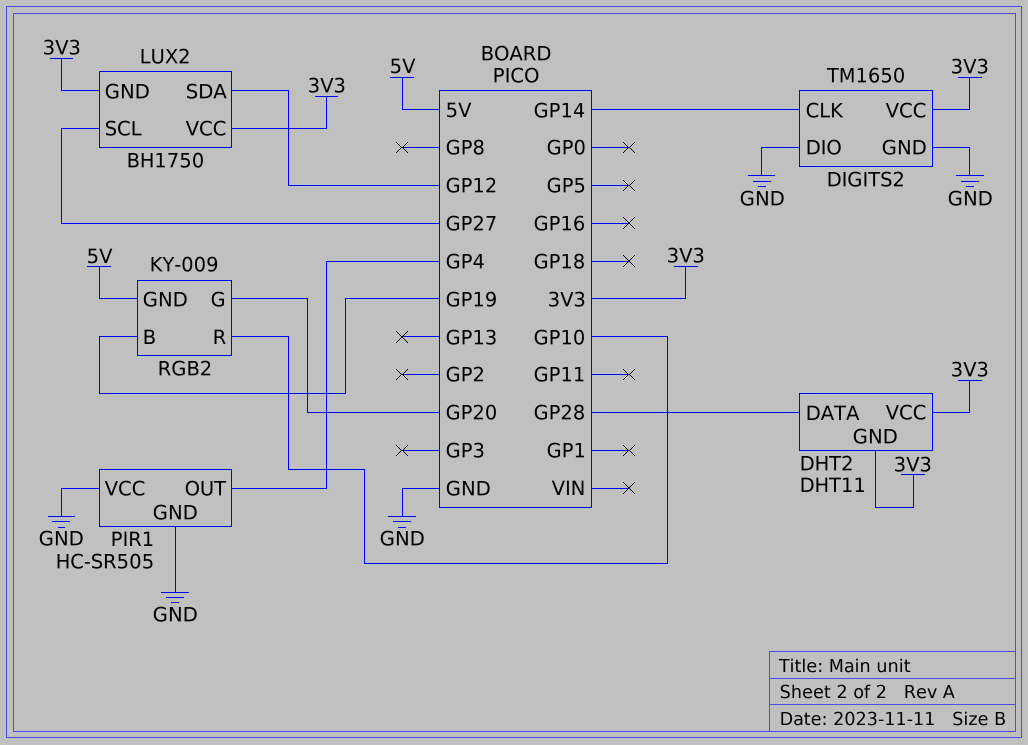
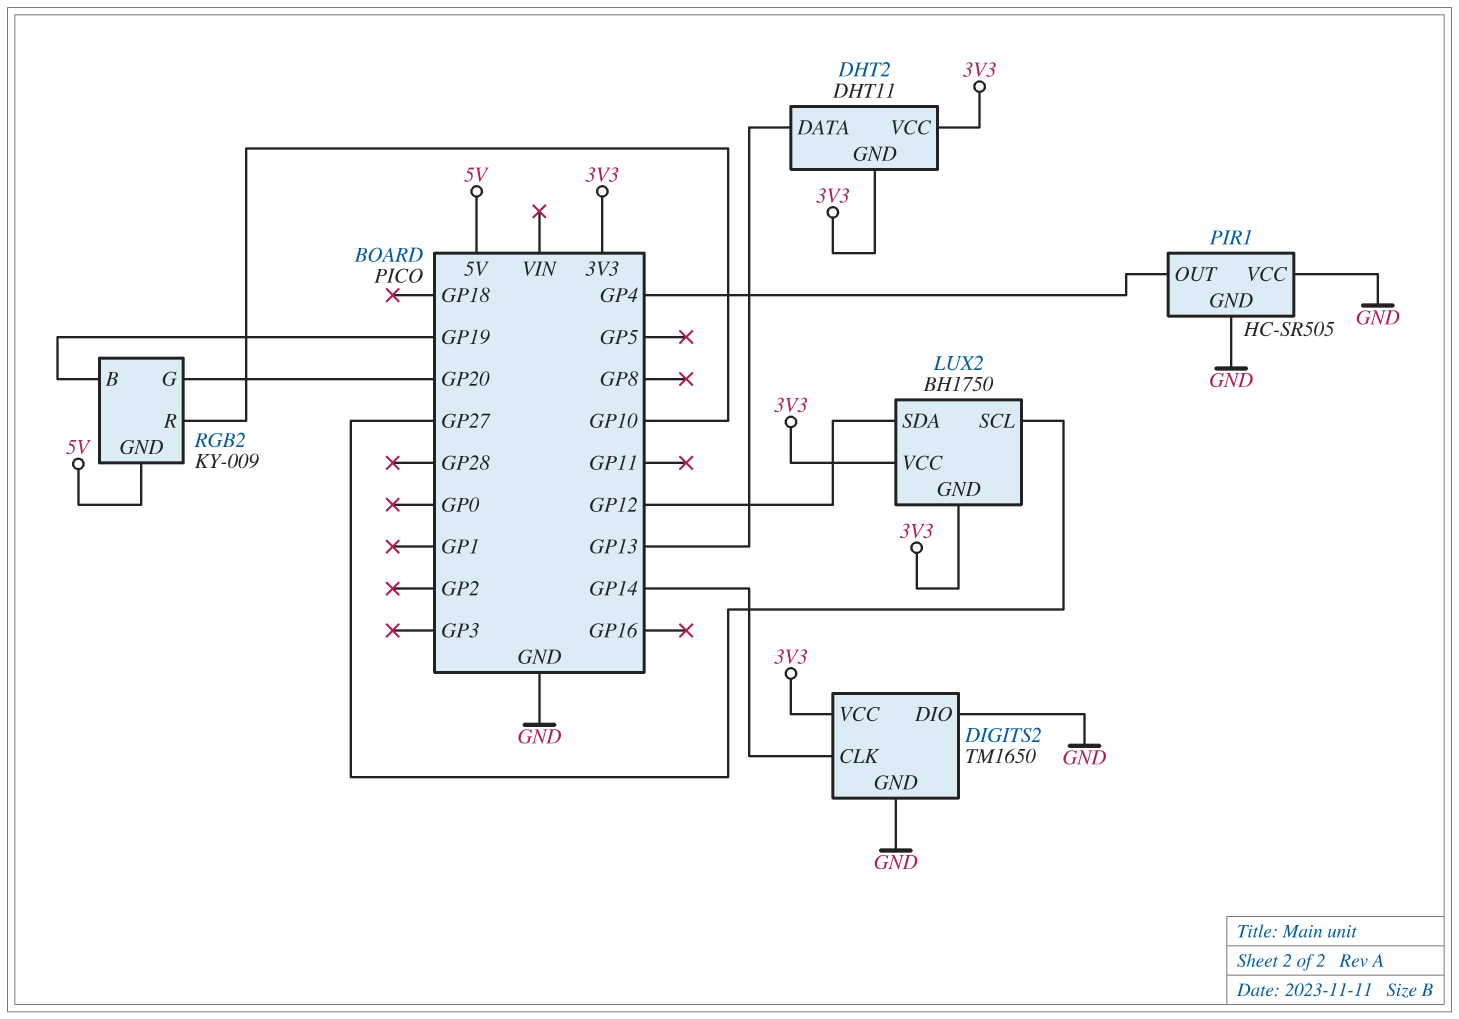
DHT2 pin DATA: GP28 -> GP13

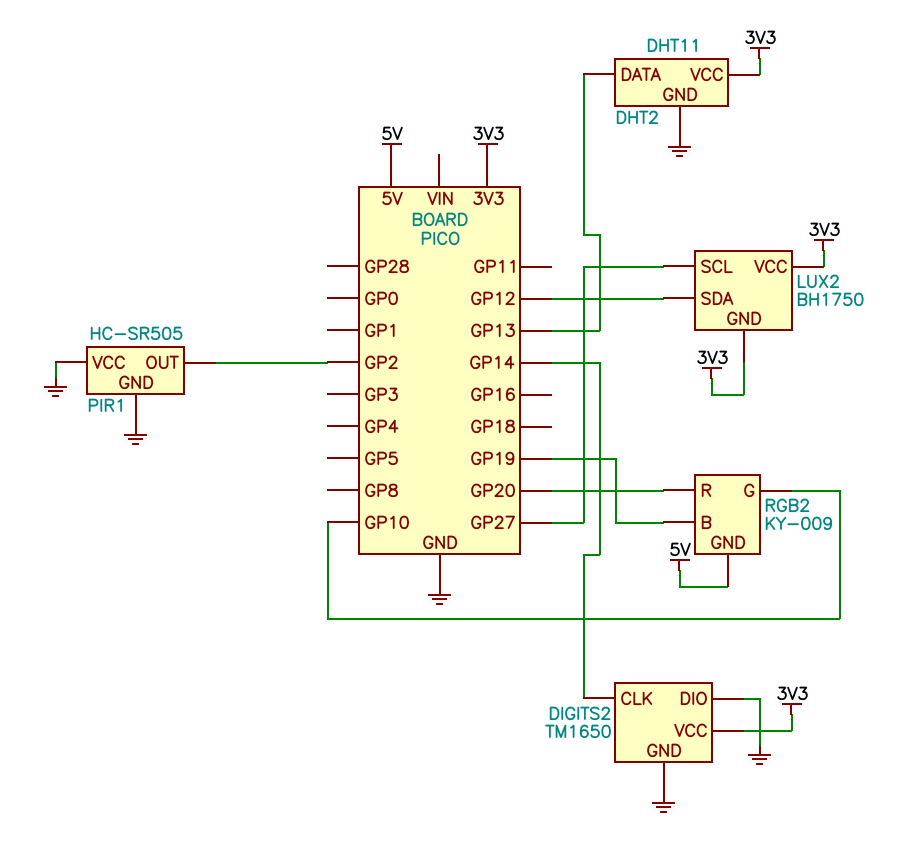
DHT2 pin GND: 3V3 -> GND
PIR1 pin OUT: GP4 -> GP2
RGB2 pin G: GP20 -> GP10
RGB2 pin R: GP10 -> GP20

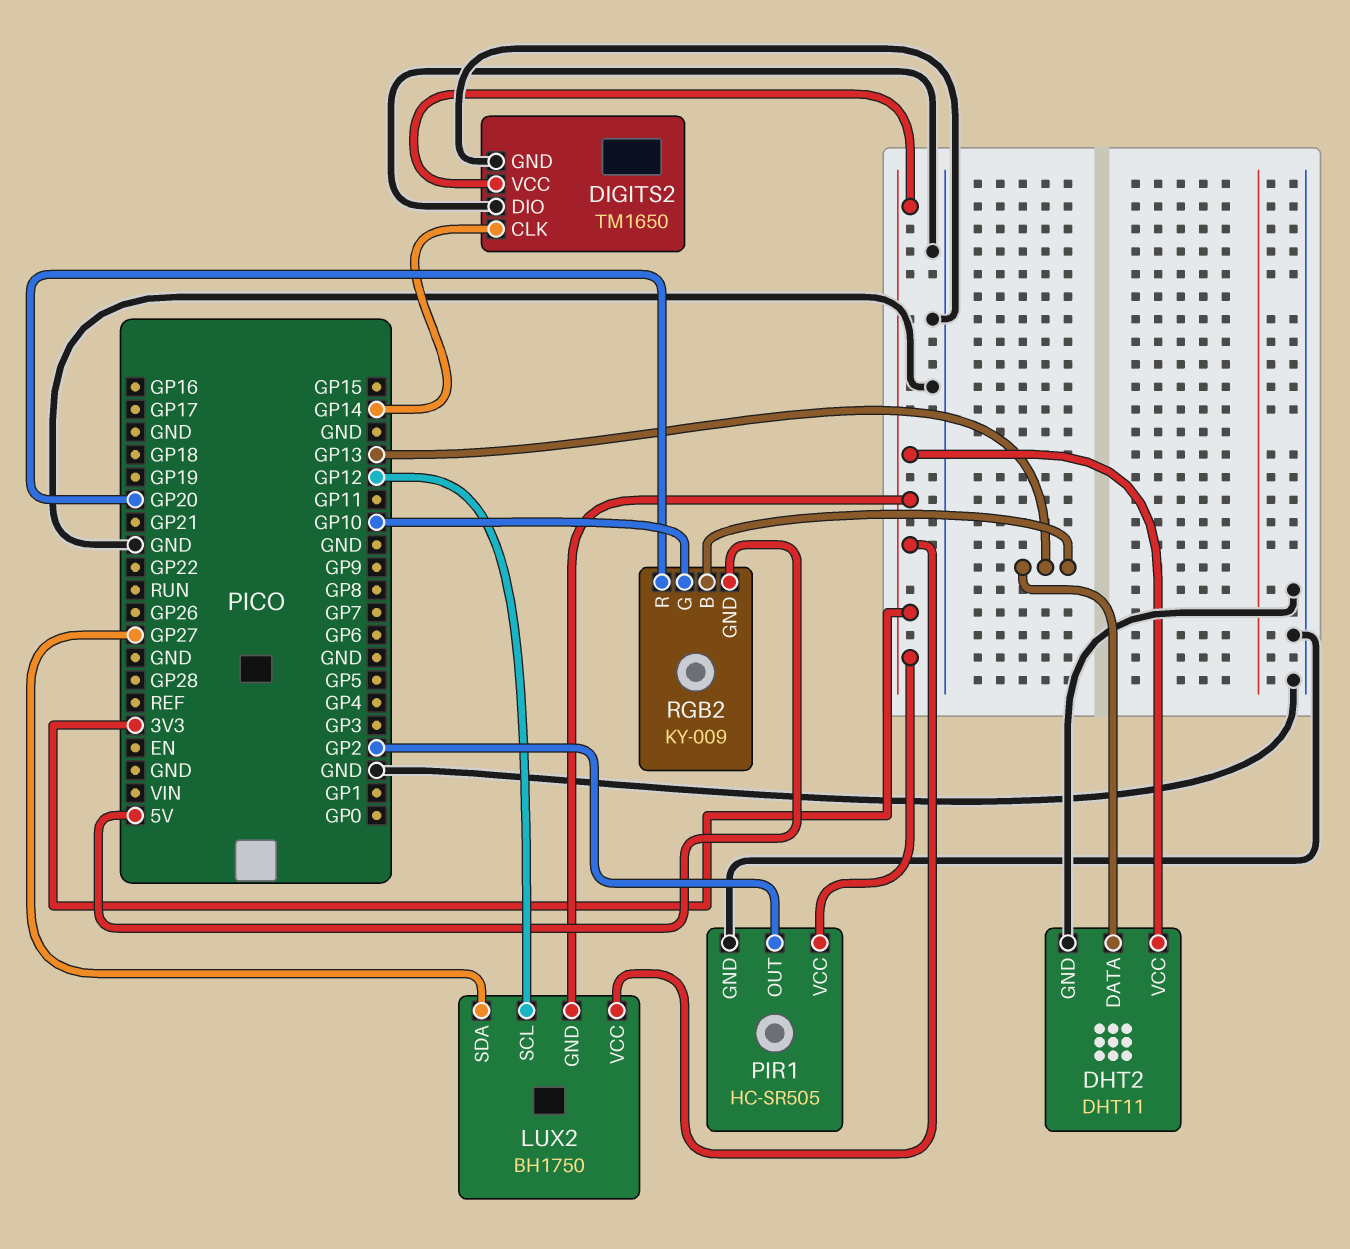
LUX2 pin SCL: GP27 -> GP12
LUX2 pin SDA: GP12 -> GP27
PIR1 pin VCC: GND -> 3V3
RGB2 pin B: GP19 -> GP13

